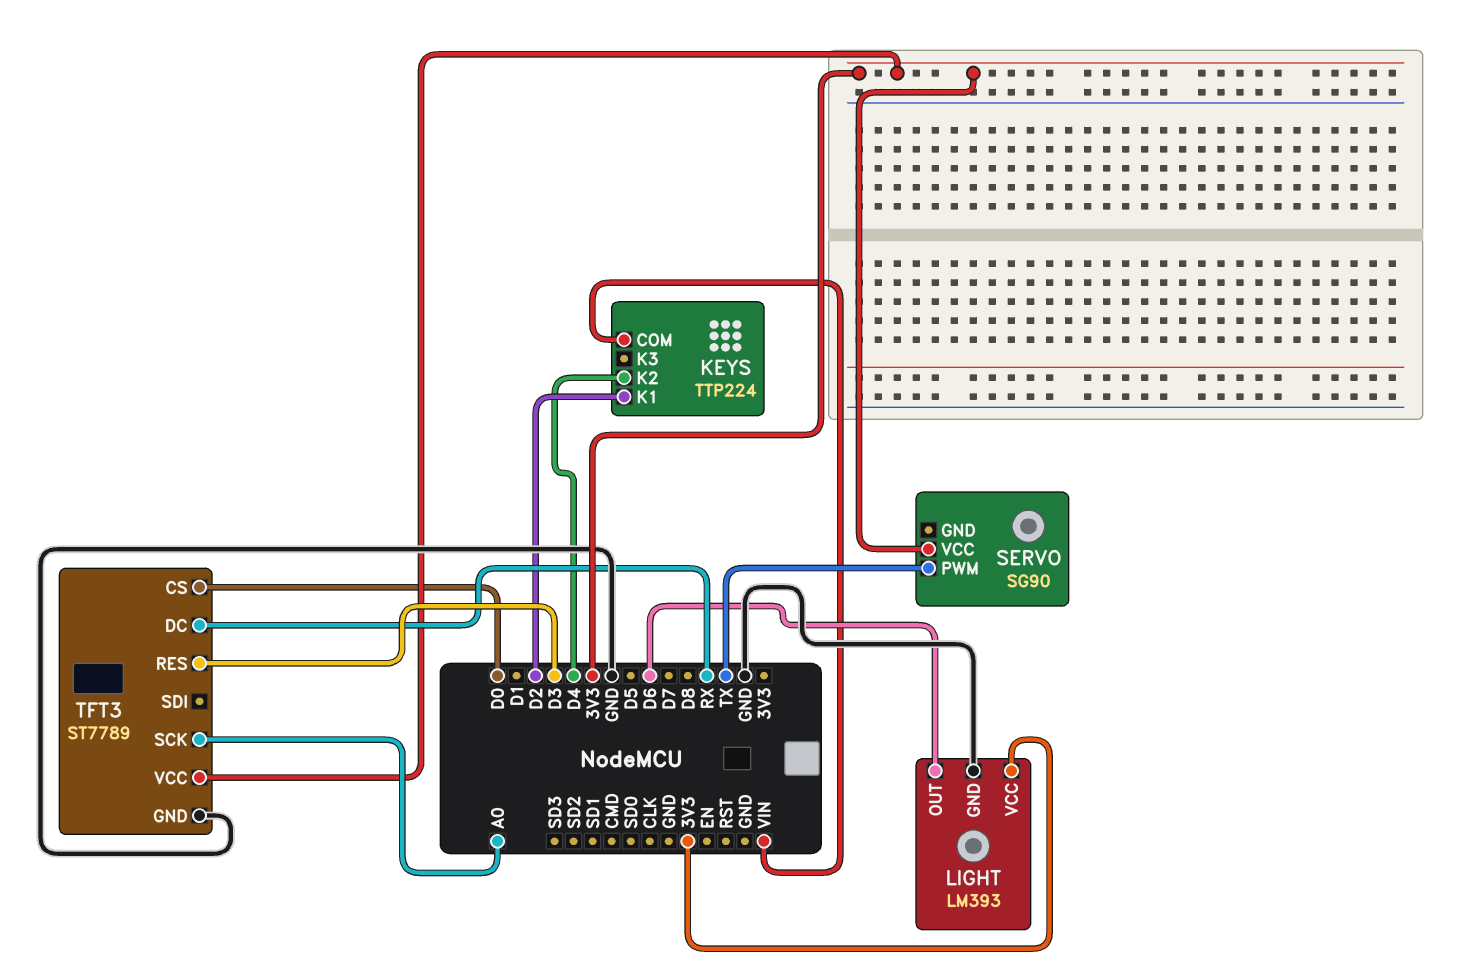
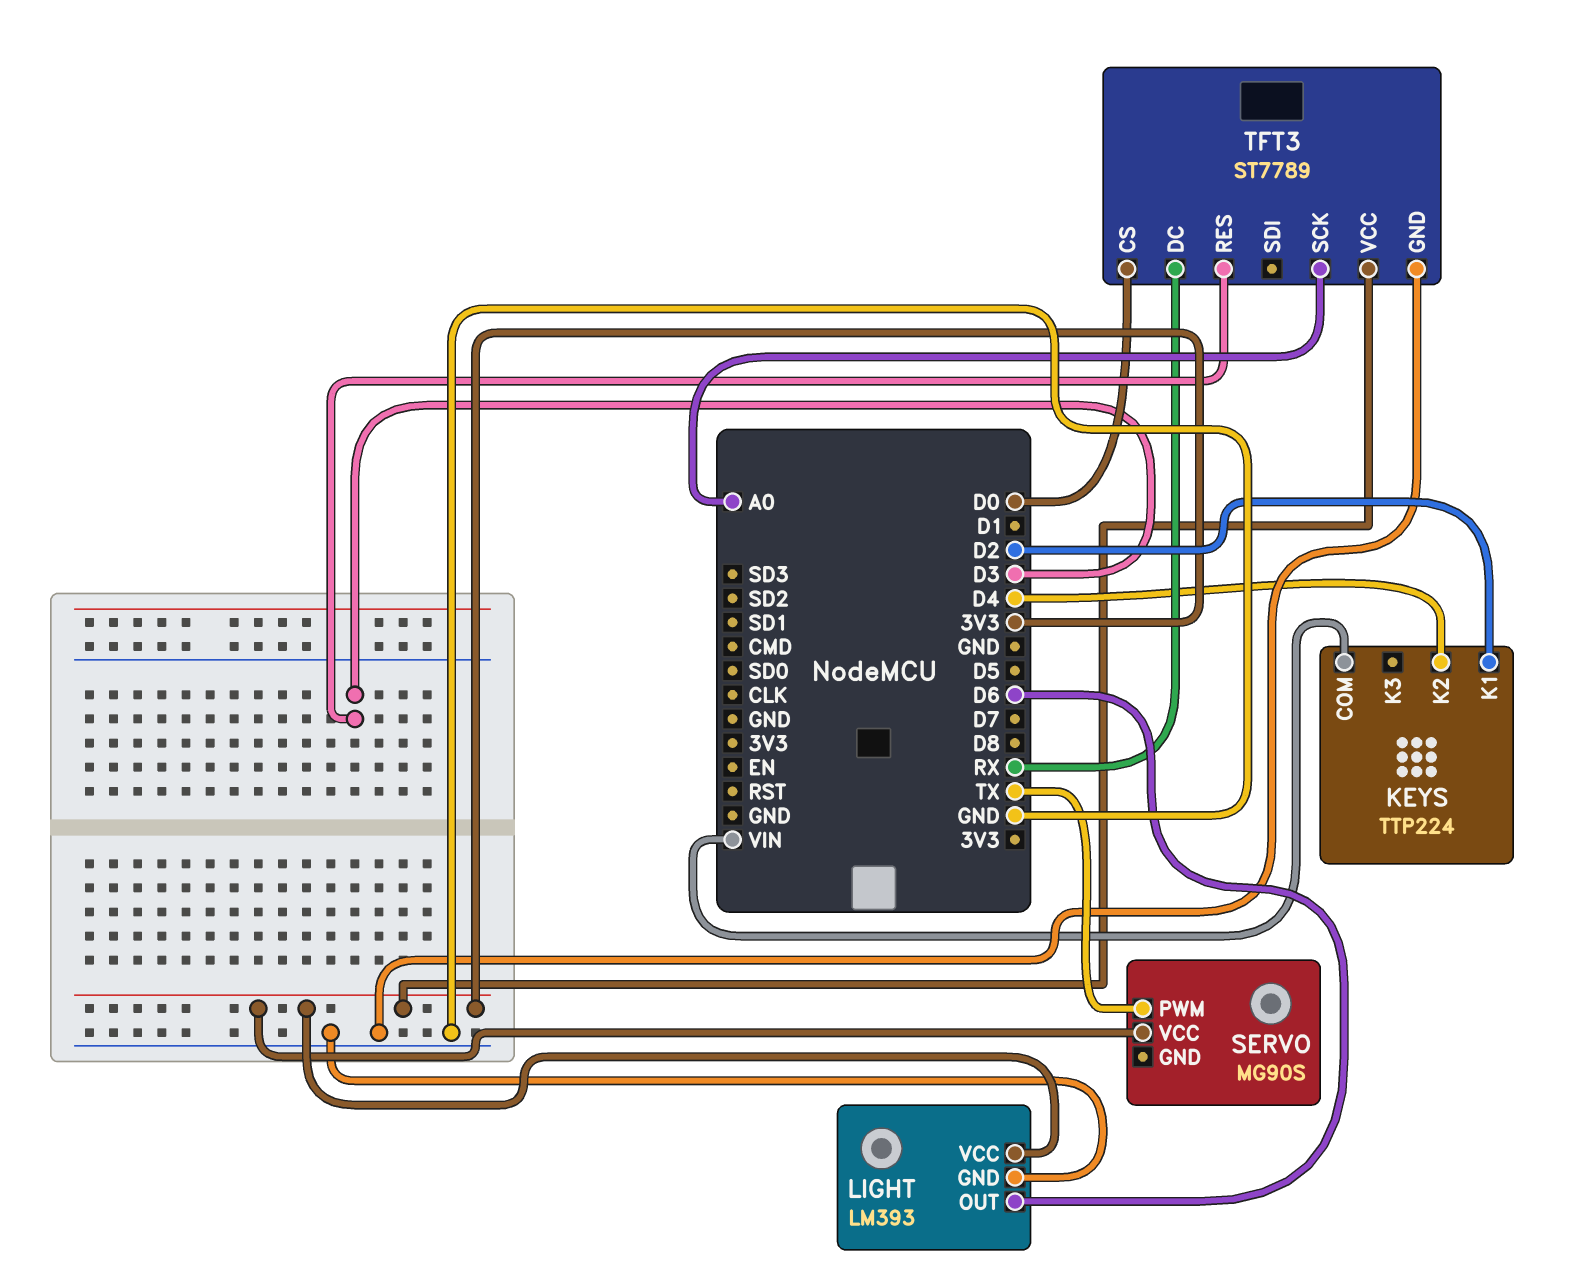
SERVO: SG90 -> MG90S

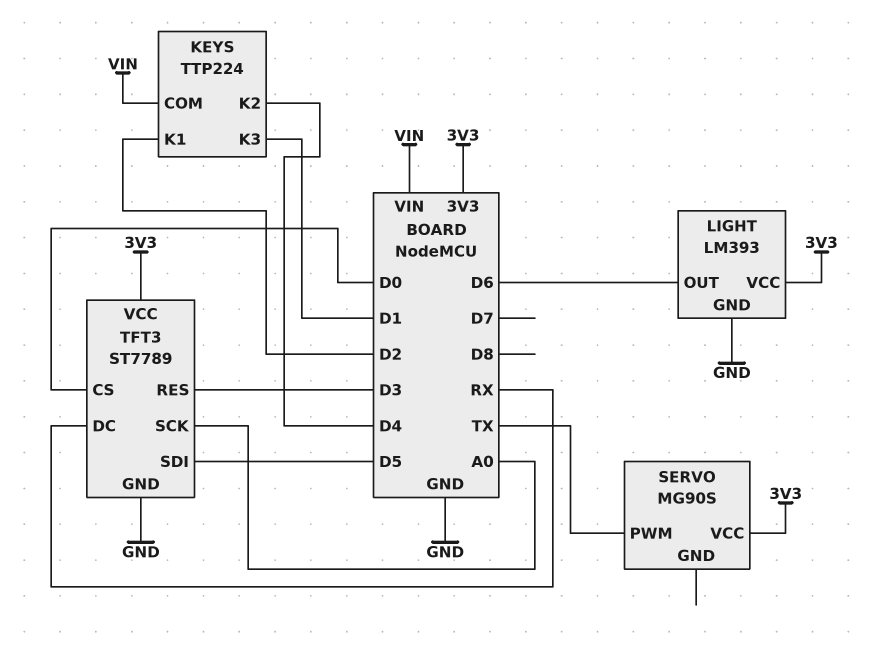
KEYS pin K3: none -> D1
TFT3 pin SDI: none -> D5

